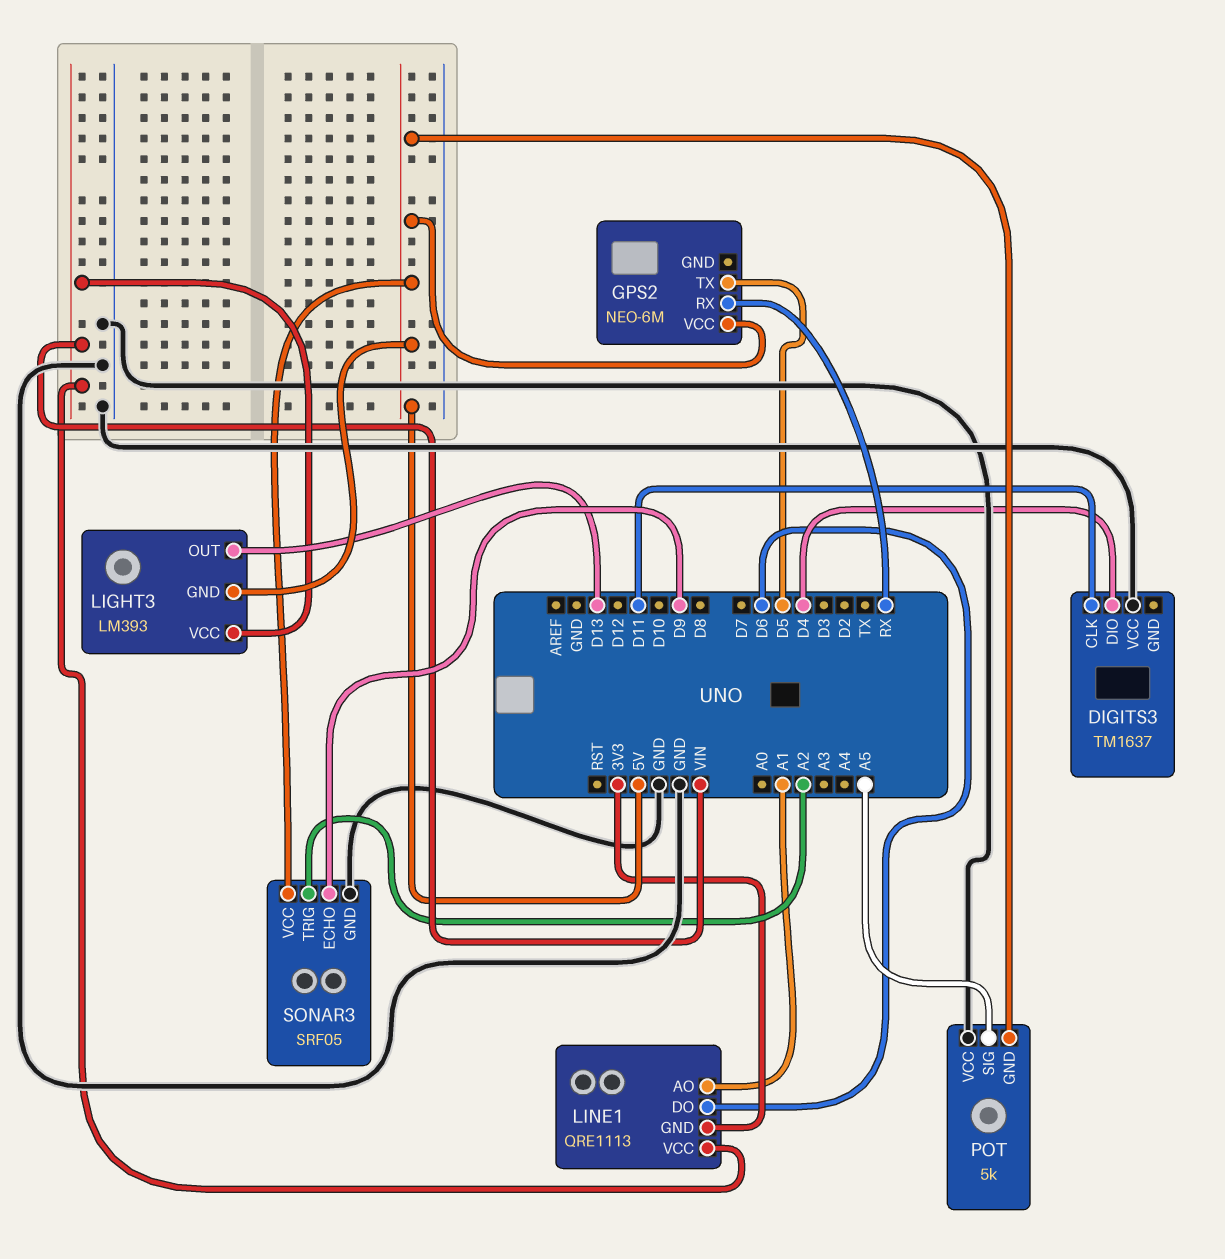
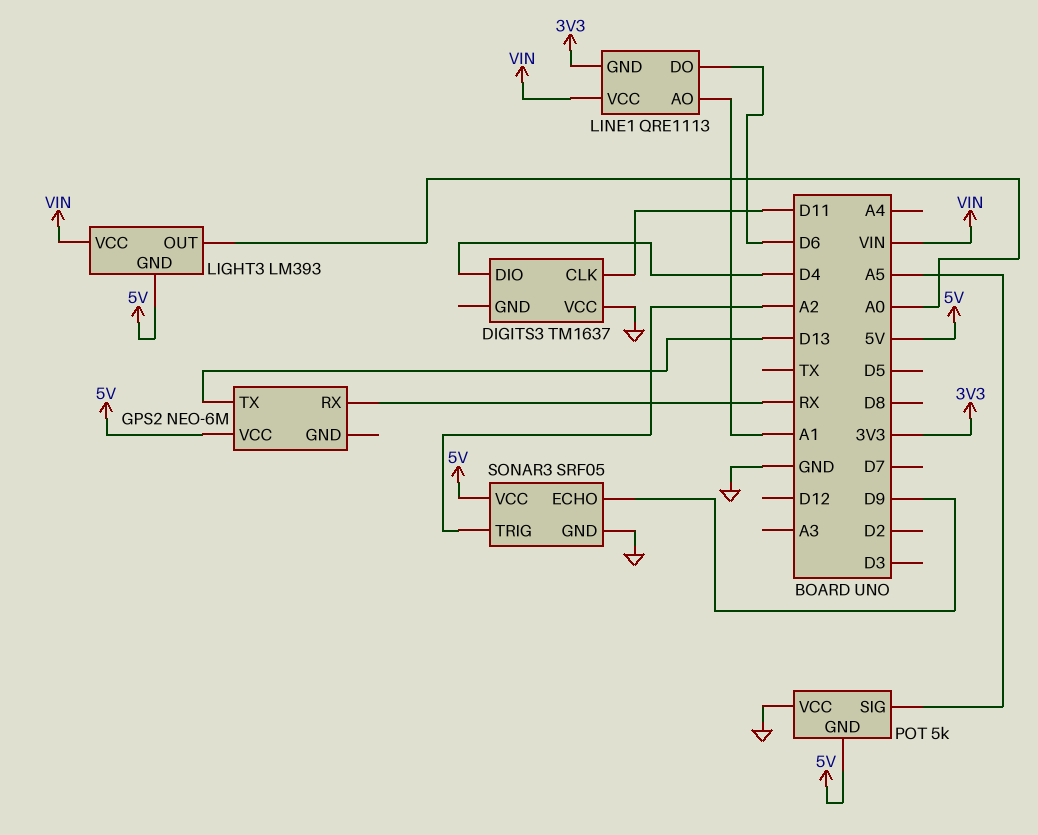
GPS2 pin TX: D5 -> D13
LIGHT3 pin OUT: D13 -> A0

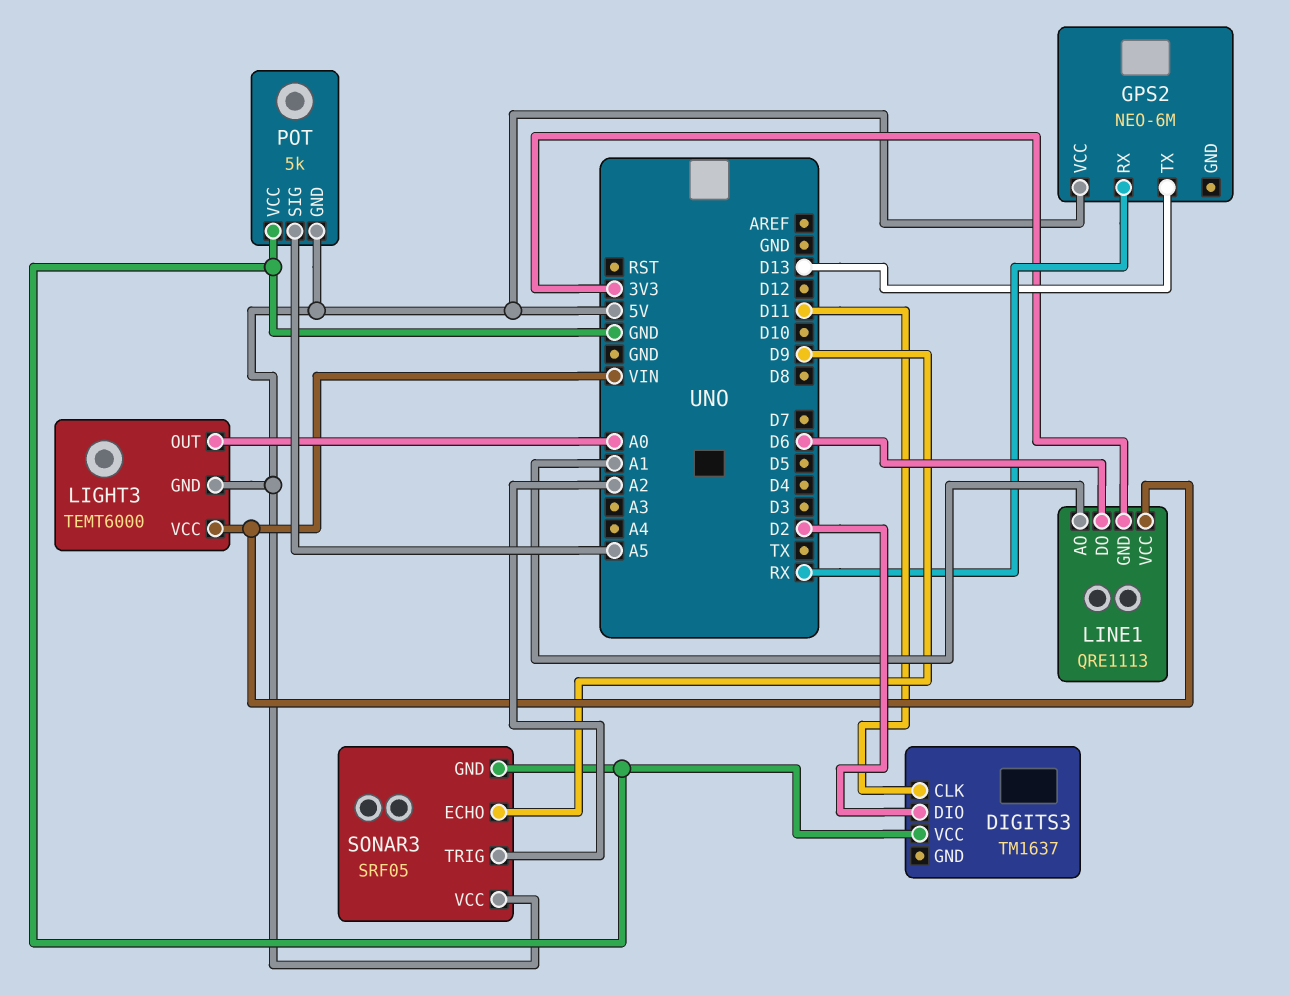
DIGITS3 pin DIO: D4 -> D2
LIGHT3: LM393 -> TEMT6000

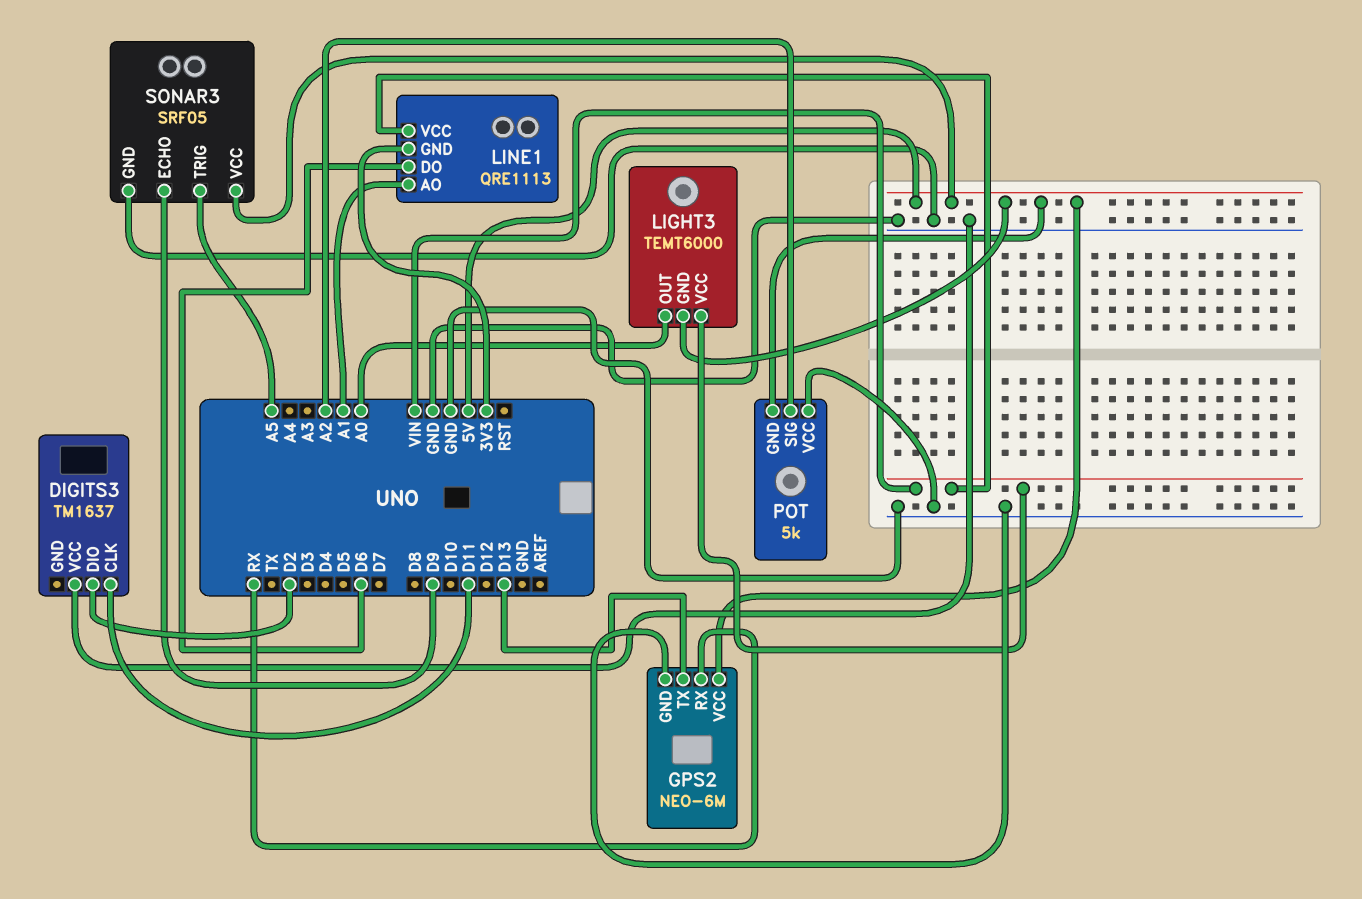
GPS2 pin GND: none -> GND
POT pin SIG: A5 -> A2
SONAR3 pin TRIG: A2 -> A5

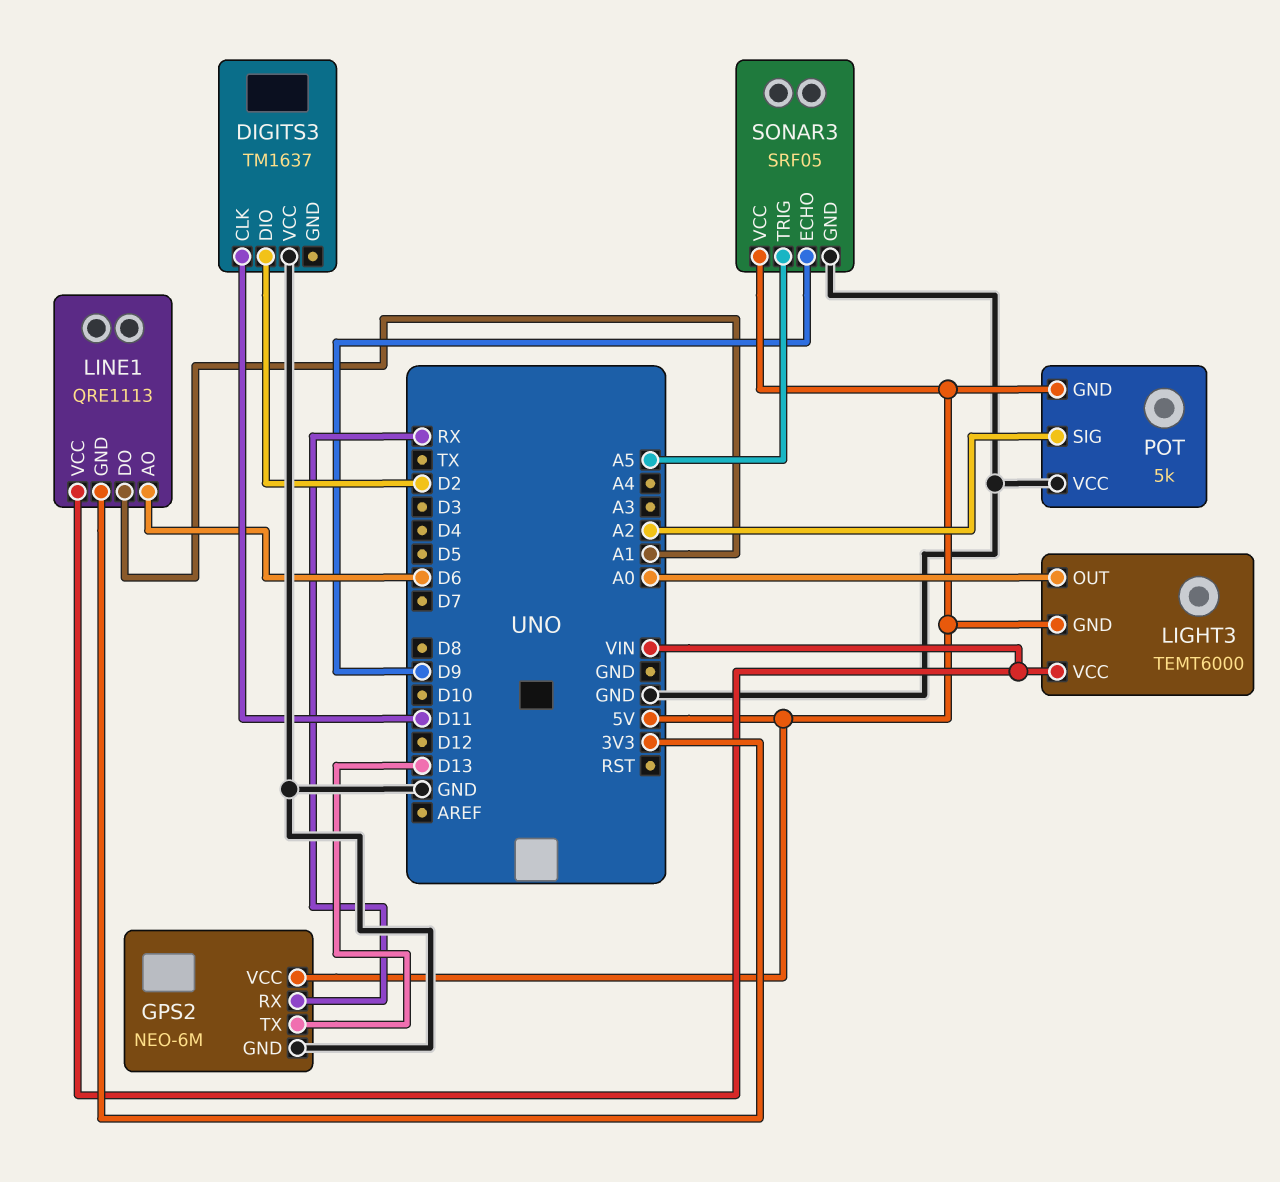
LINE1 pin AO: A1 -> D6
LINE1 pin DO: D6 -> A1

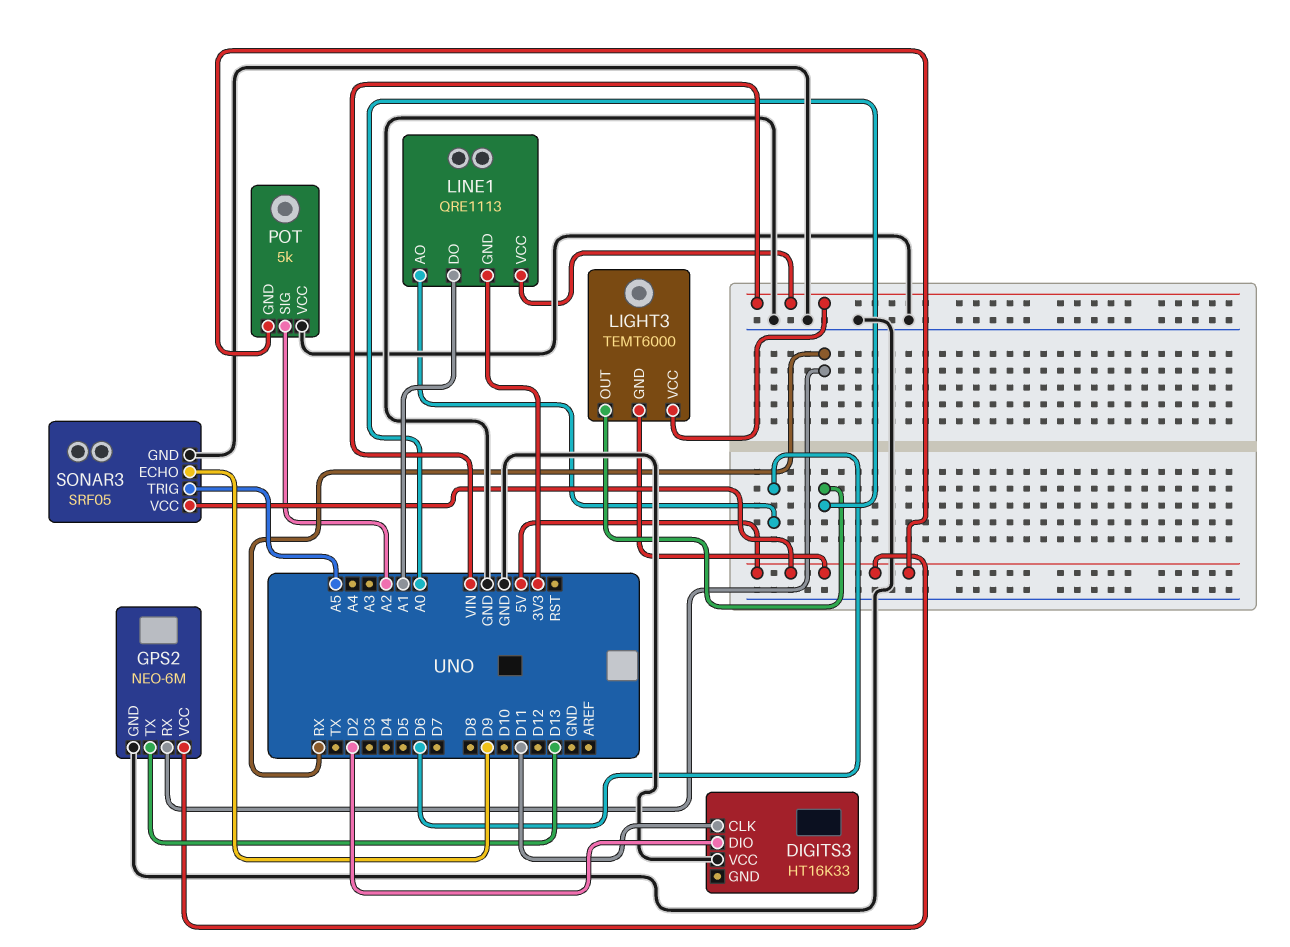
DIGITS3: TM1637 -> HT16K33

